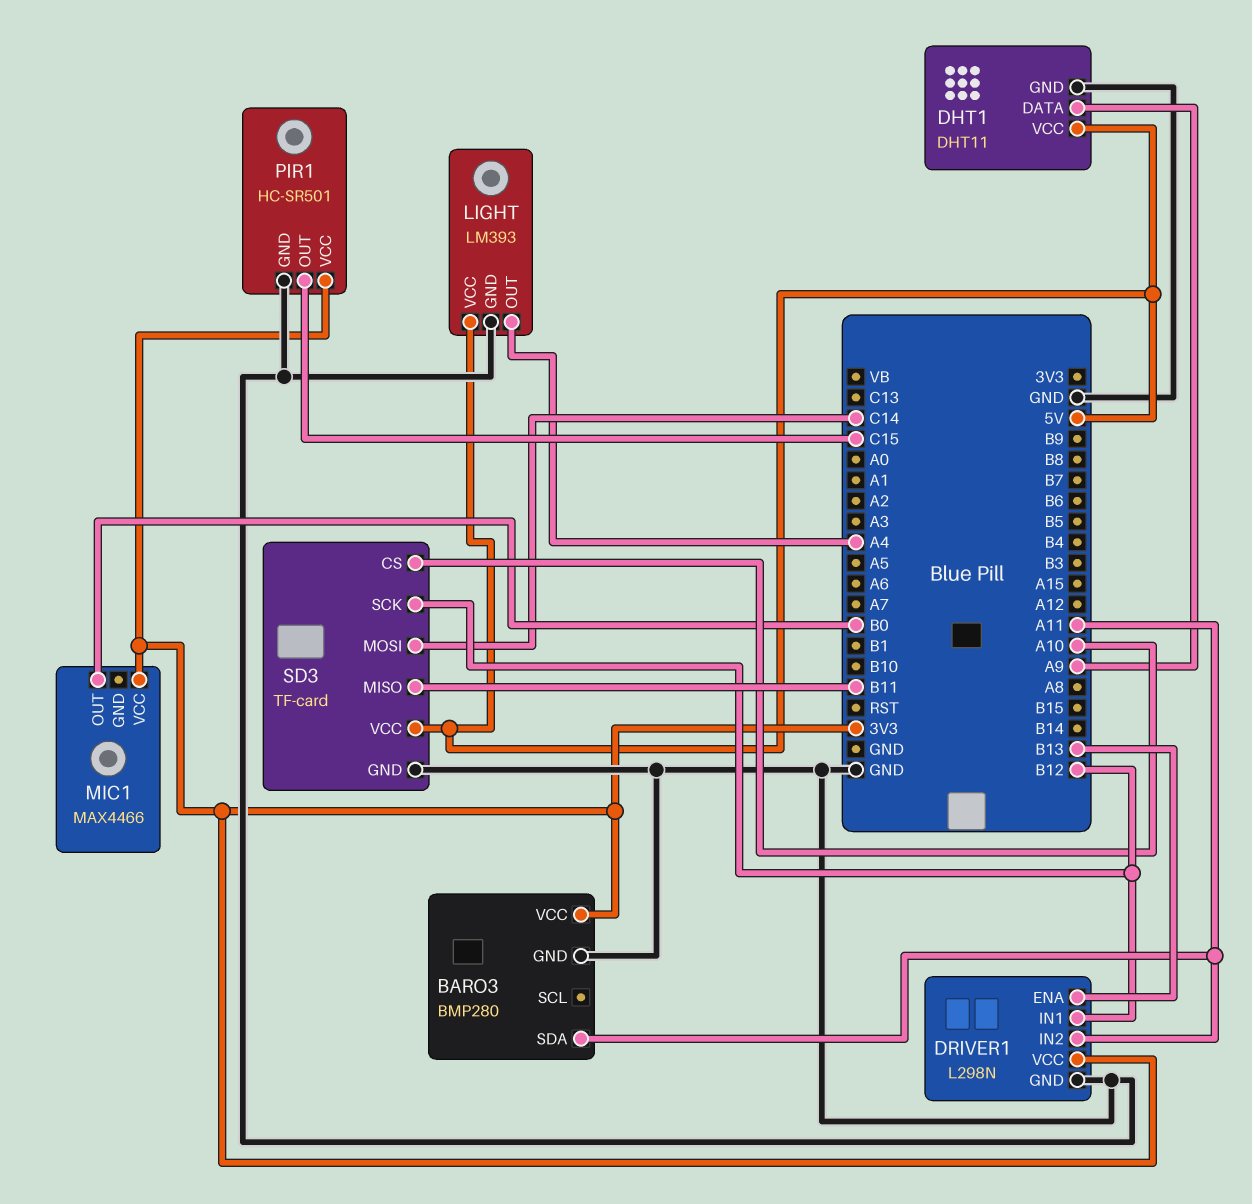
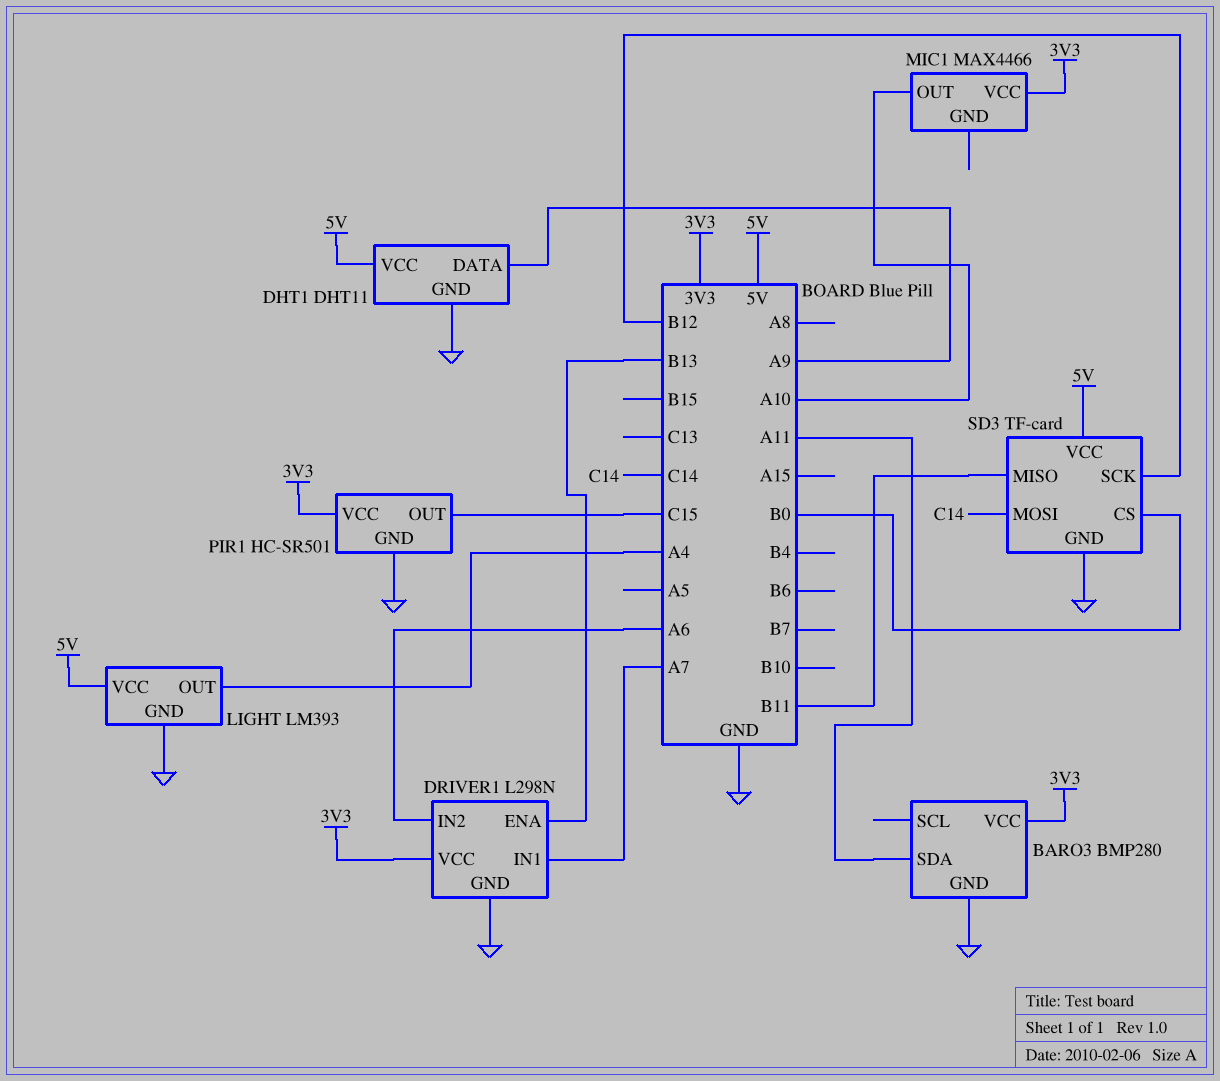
DRIVER1 pin IN1: B12 -> A7
DRIVER1 pin IN2: A11 -> A6
MIC1 pin OUT: B0 -> A10
SD3 pin CS: A10 -> B0

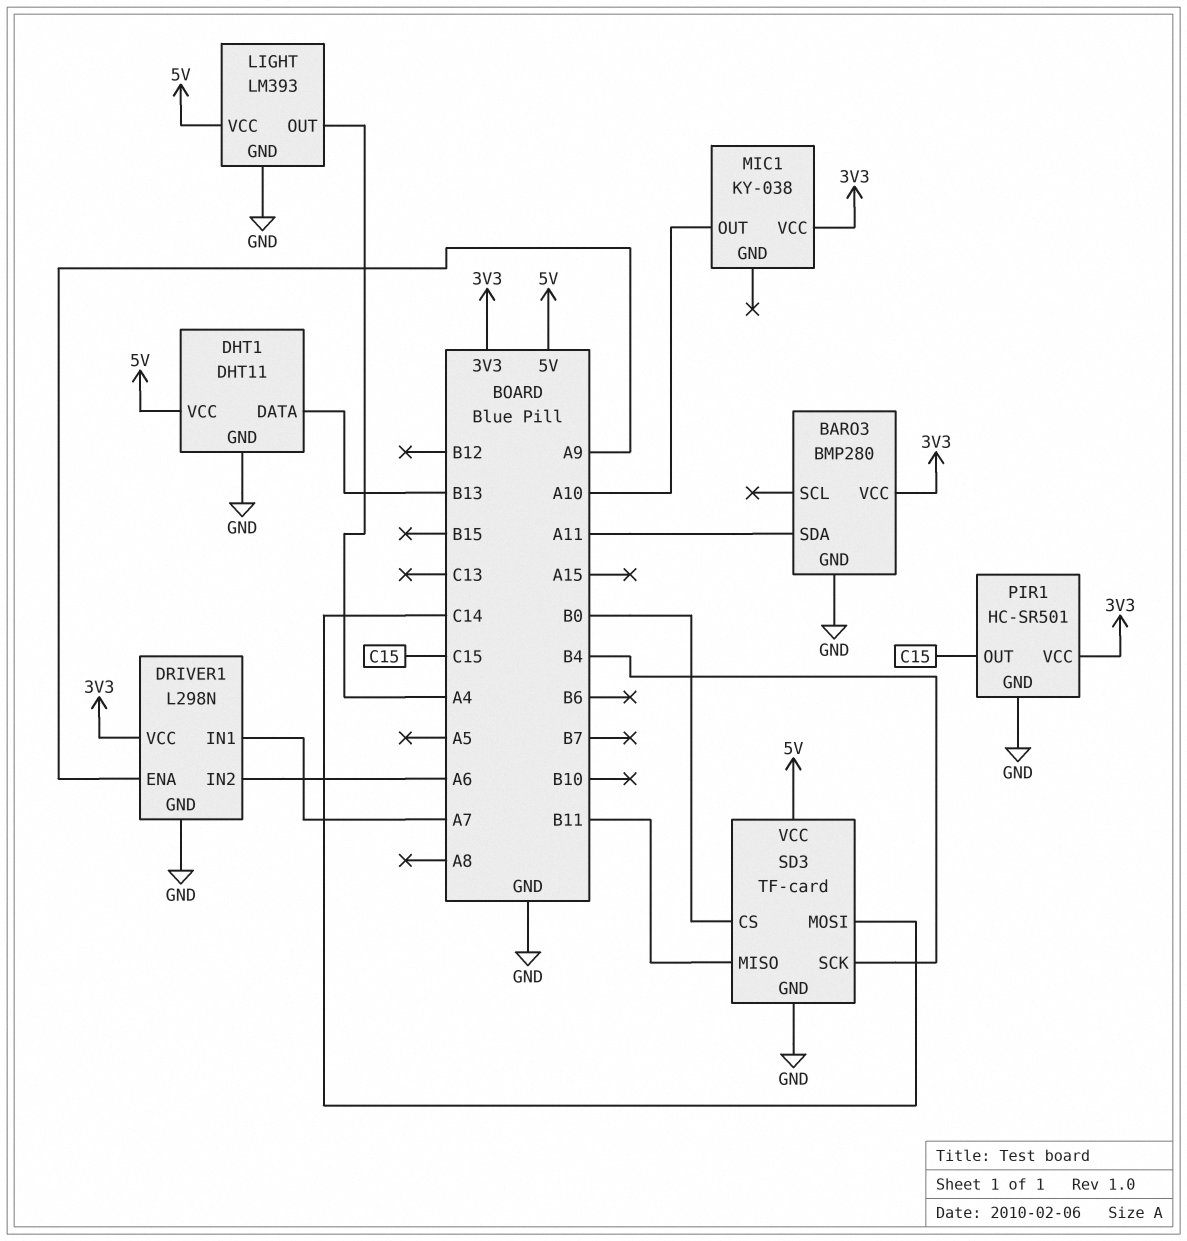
DHT1 pin DATA: A9 -> B13
DRIVER1 pin ENA: B13 -> A9
MIC1: MAX4466 -> KY-038
SD3 pin SCK: B12 -> B4

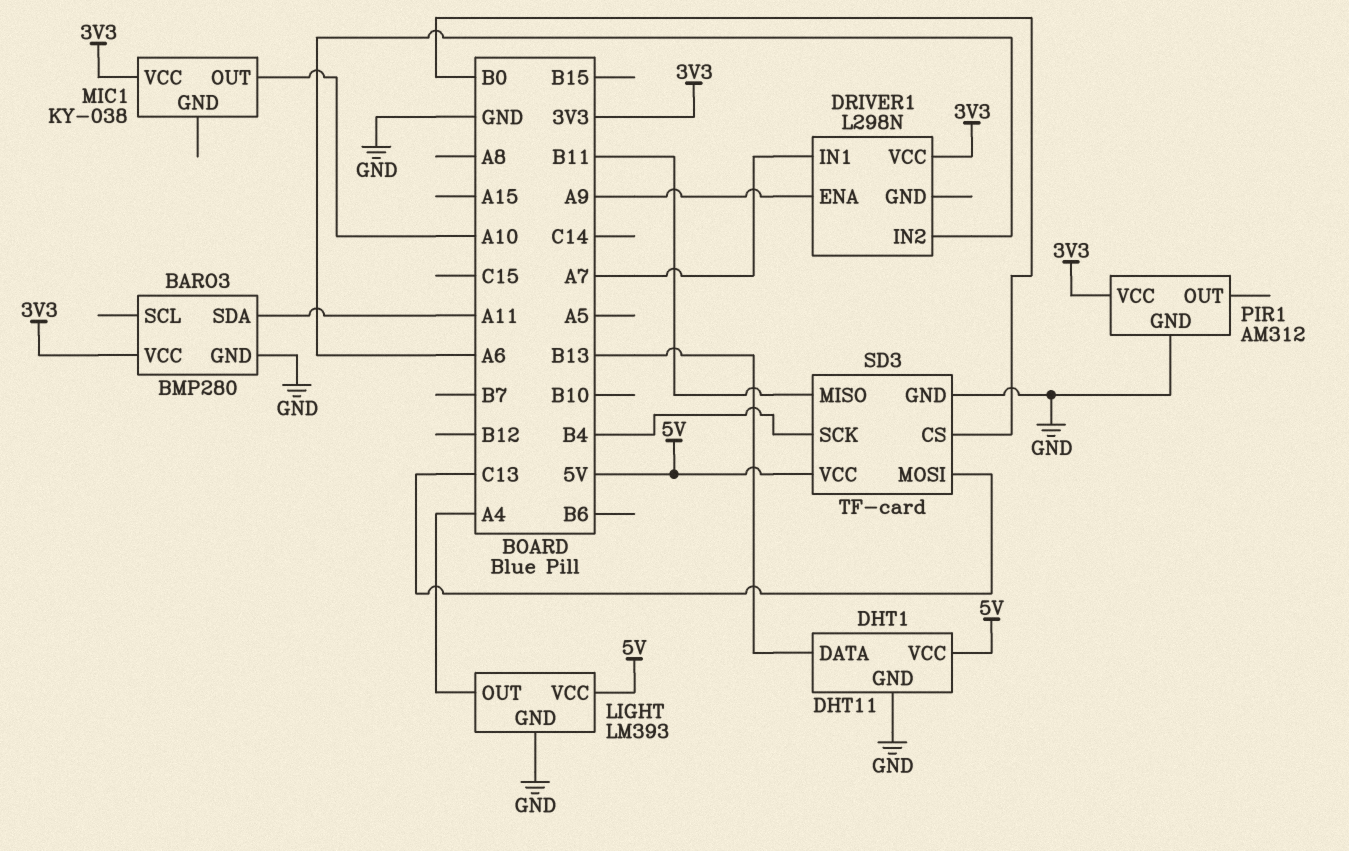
DRIVER1 pin GND: GND -> none
PIR1: HC-SR501 -> AM312
PIR1 pin OUT: C15 -> none
SD3 pin MOSI: C14 -> C13

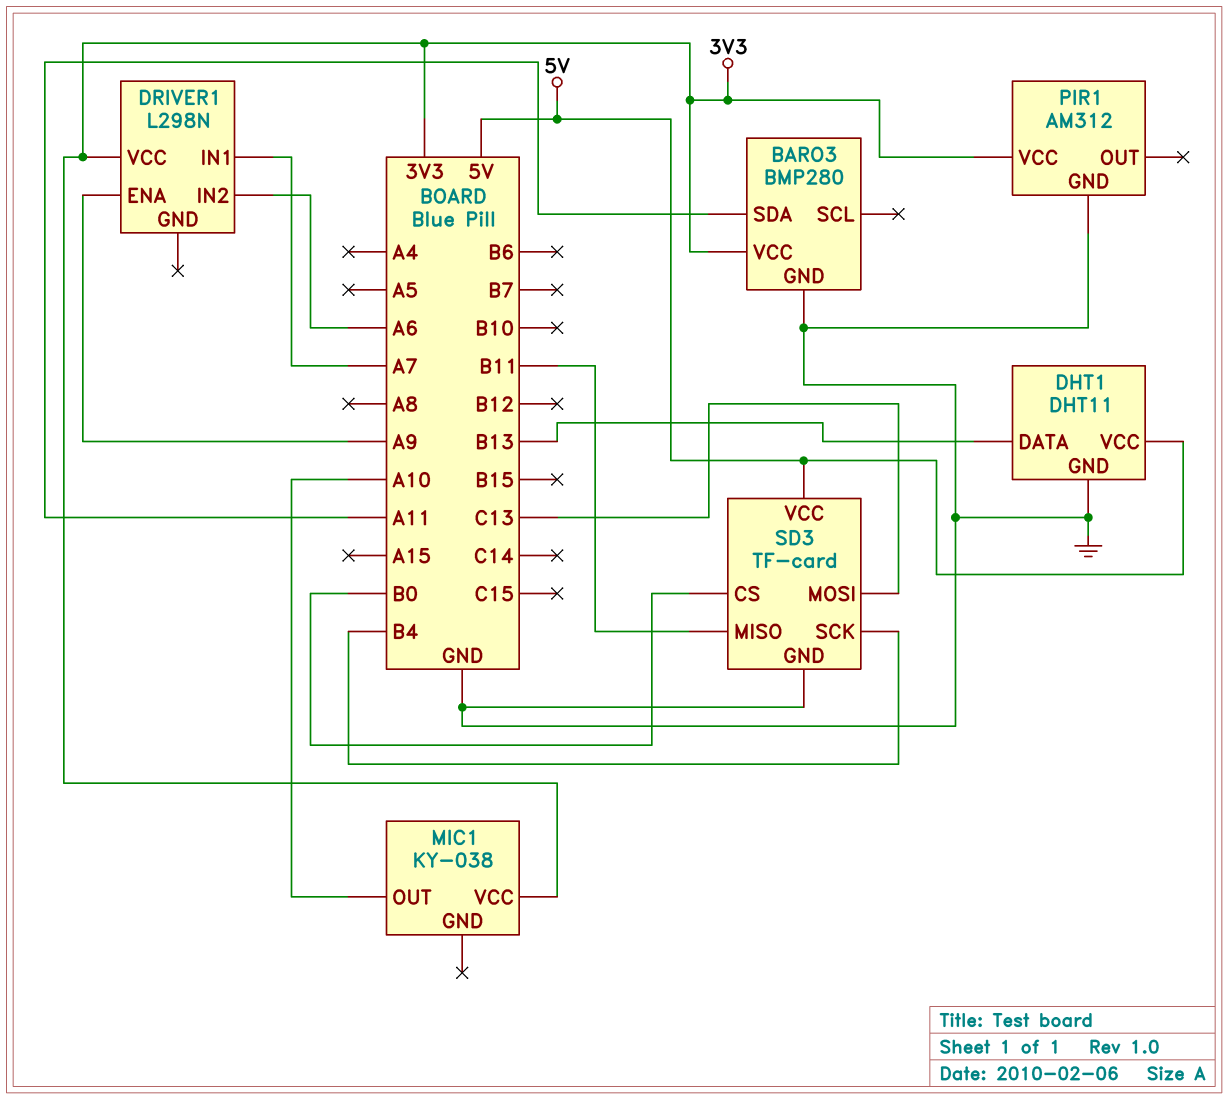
LIGHT: LM393 -> none
LIGHT pin GND: GND -> none
LIGHT pin OUT: A4 -> none
LIGHT pin VCC: 5V -> none

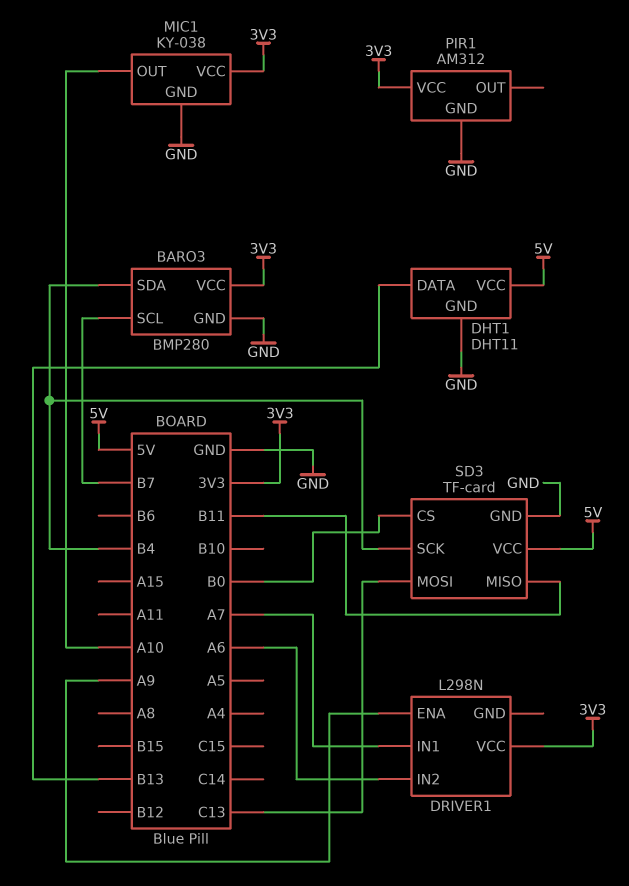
BARO3 pin SCL: none -> B7
BARO3 pin SDA: A11 -> B4
MIC1 pin GND: none -> GND

